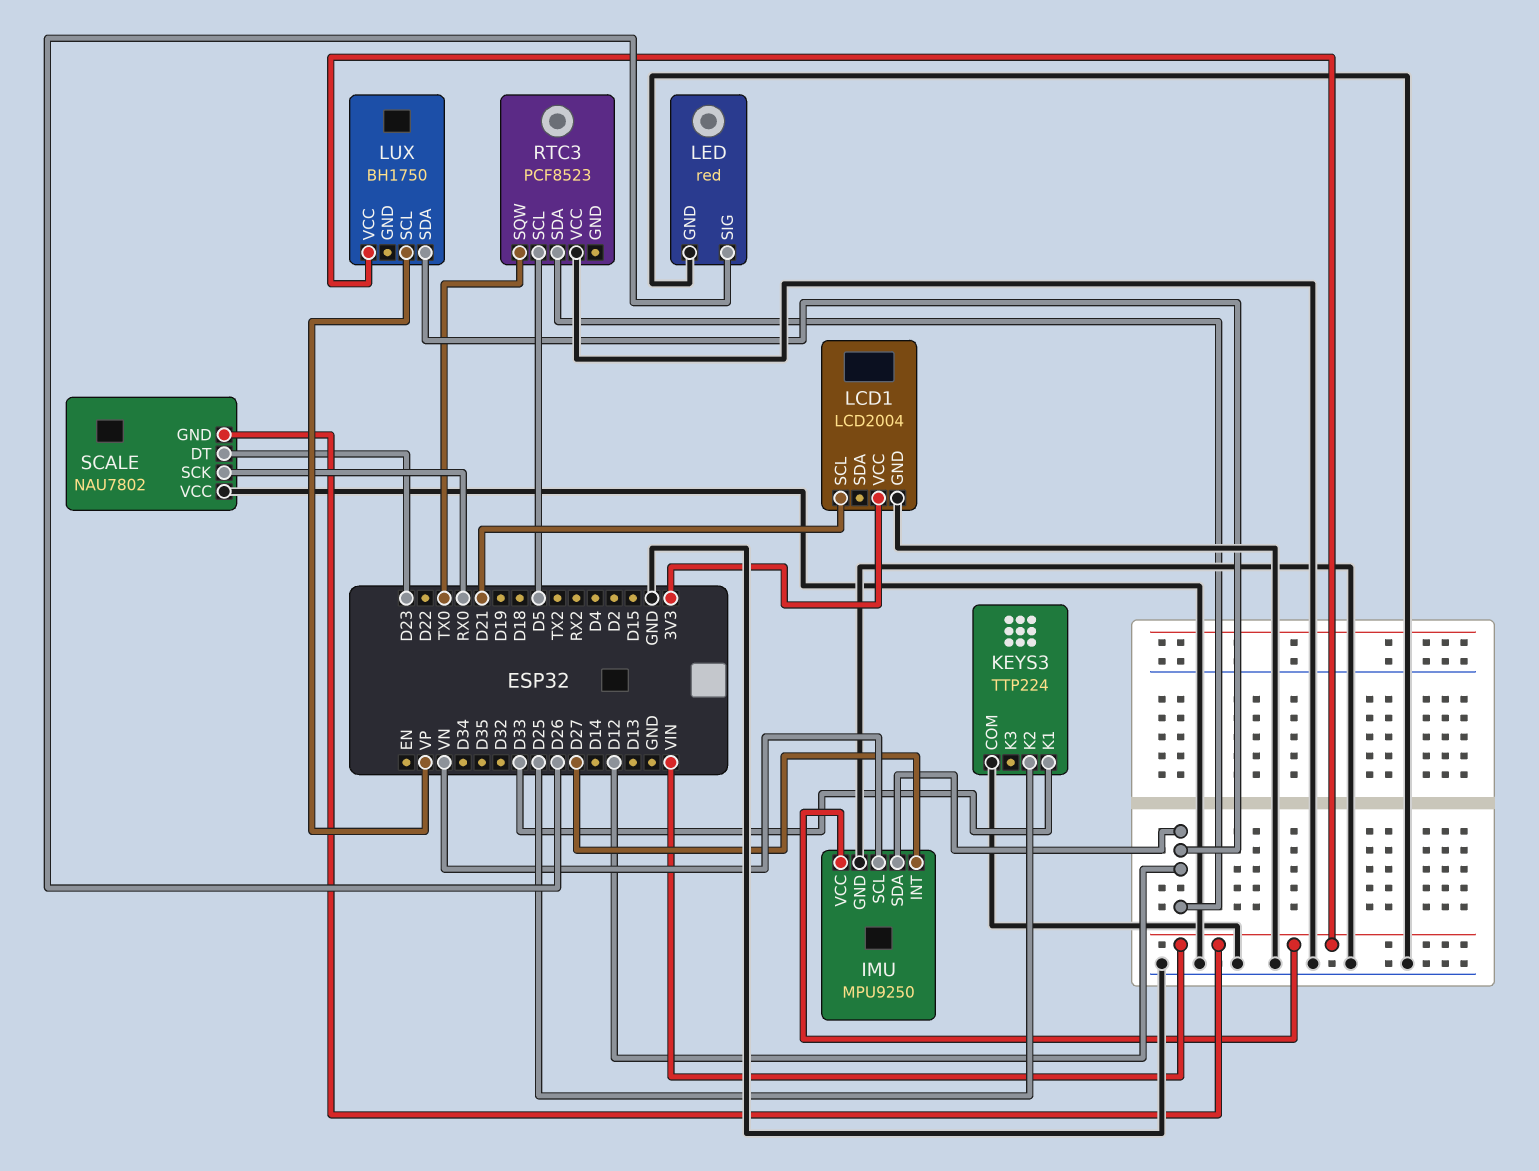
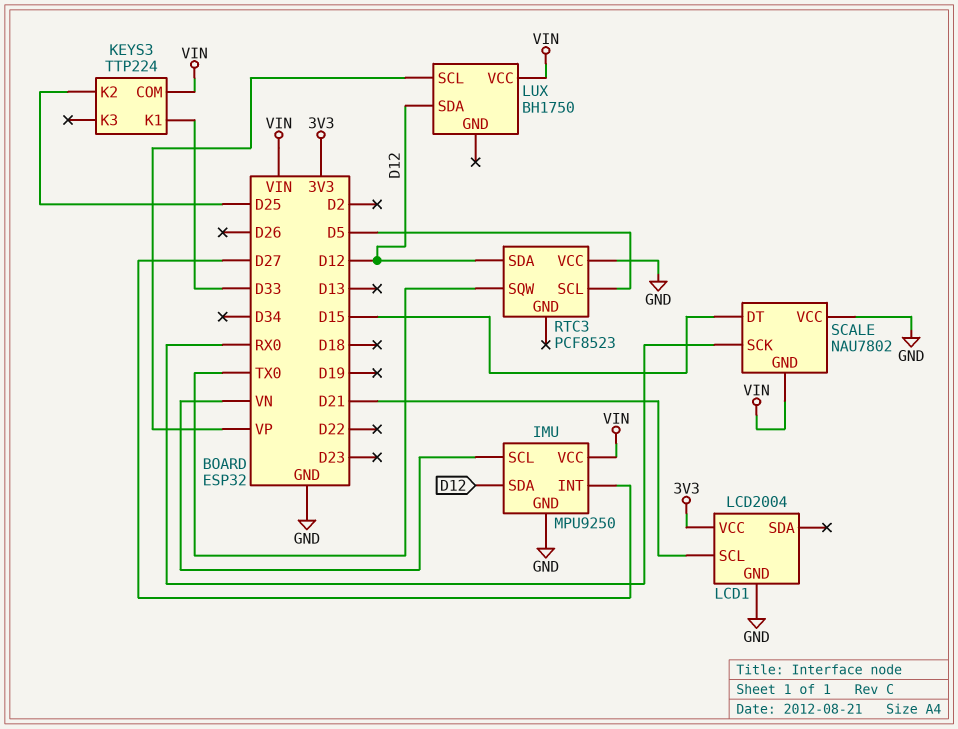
KEYS3 pin COM: GND -> VIN
LED: red -> none
LED pin GND: GND -> none
LED pin SIG: D26 -> none
SCALE pin DT: D23 -> D15

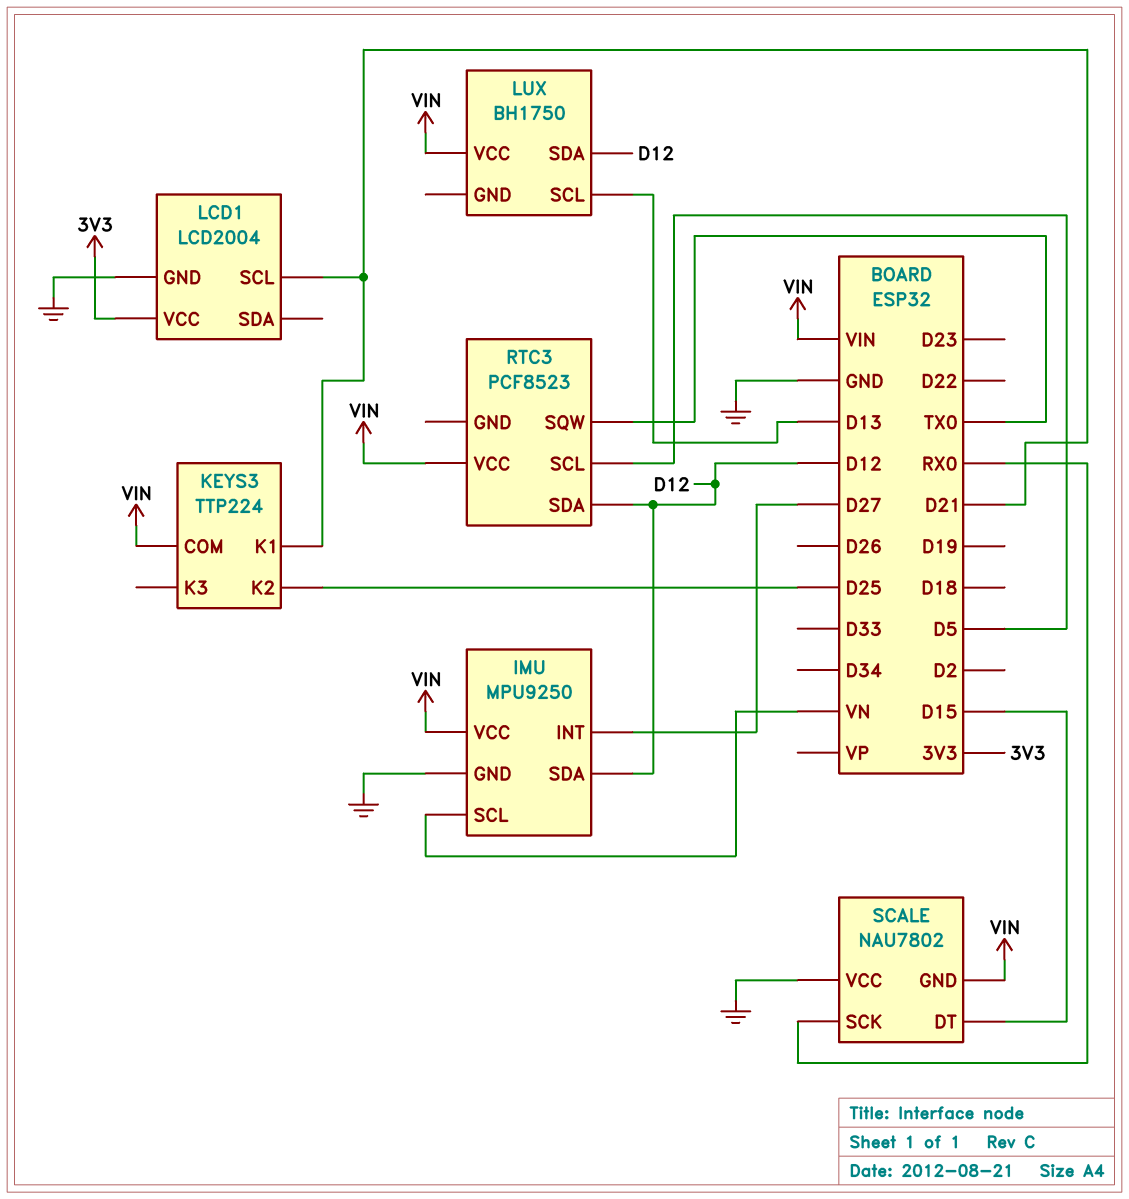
KEYS3 pin K1: D33 -> D21
LUX pin SCL: VP -> D13
RTC3 pin VCC: GND -> VIN

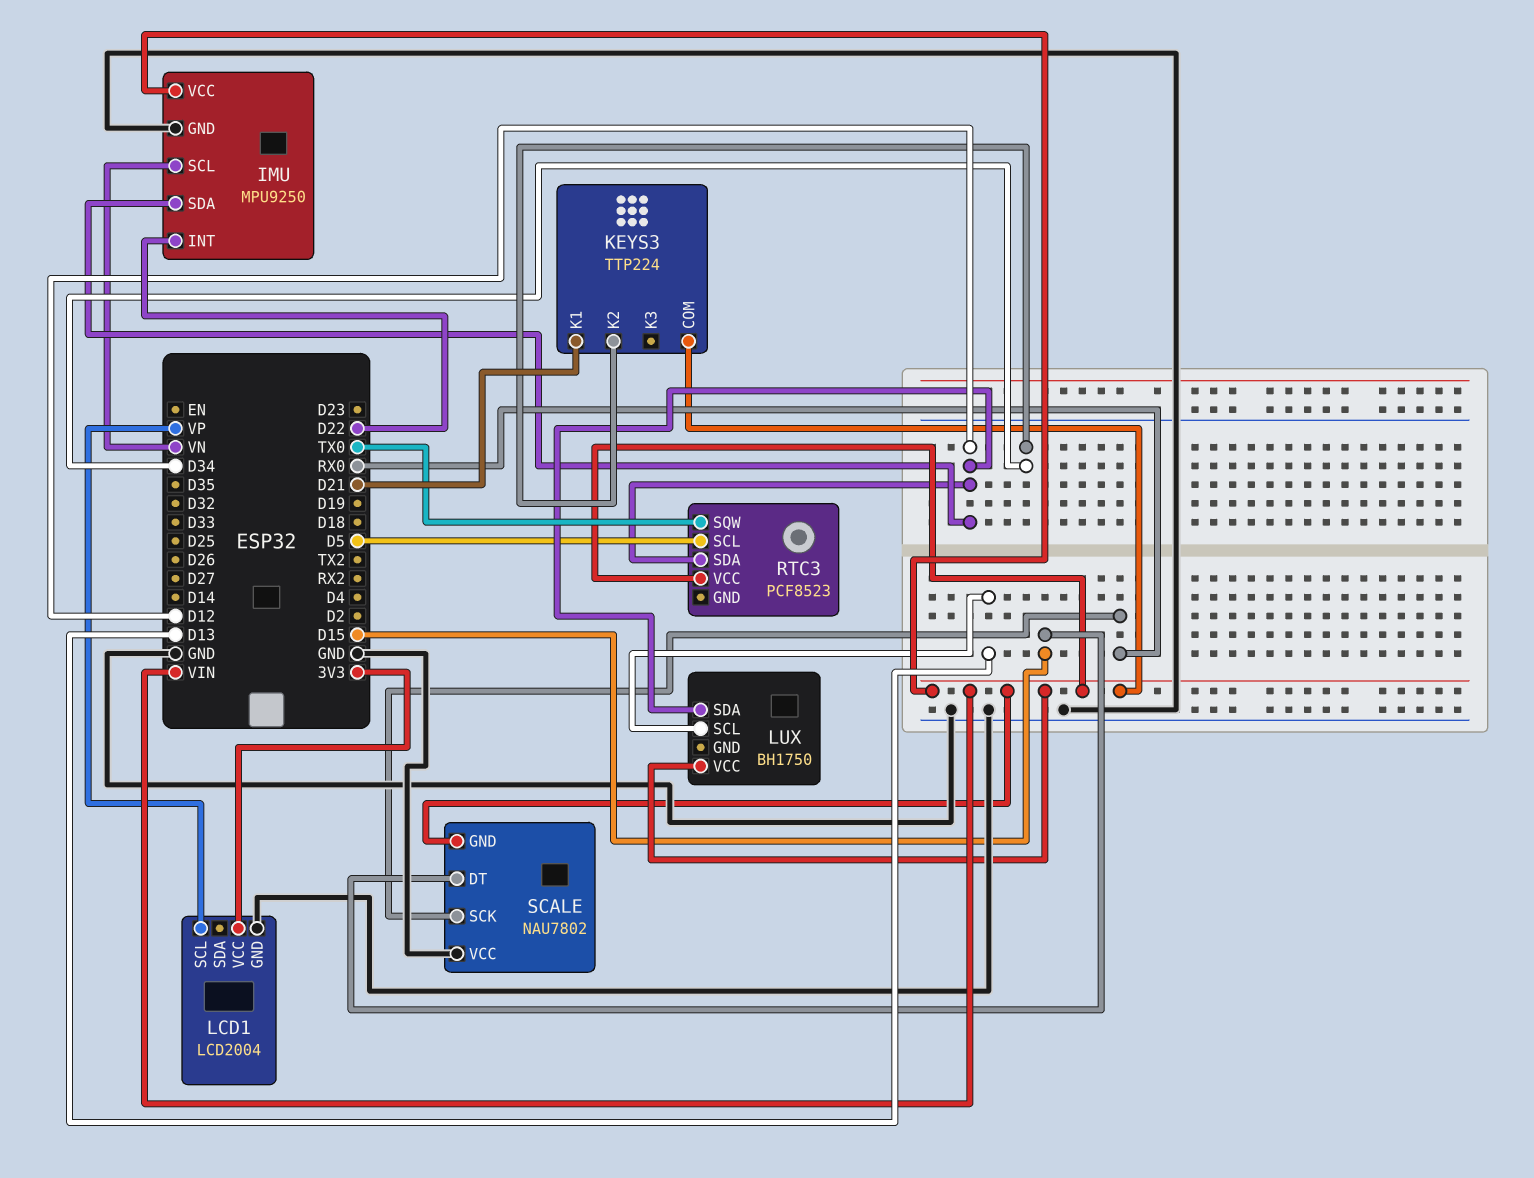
IMU pin INT: D27 -> D22
KEYS3 pin K2: D25 -> D34
LCD1 pin SCL: D21 -> VP

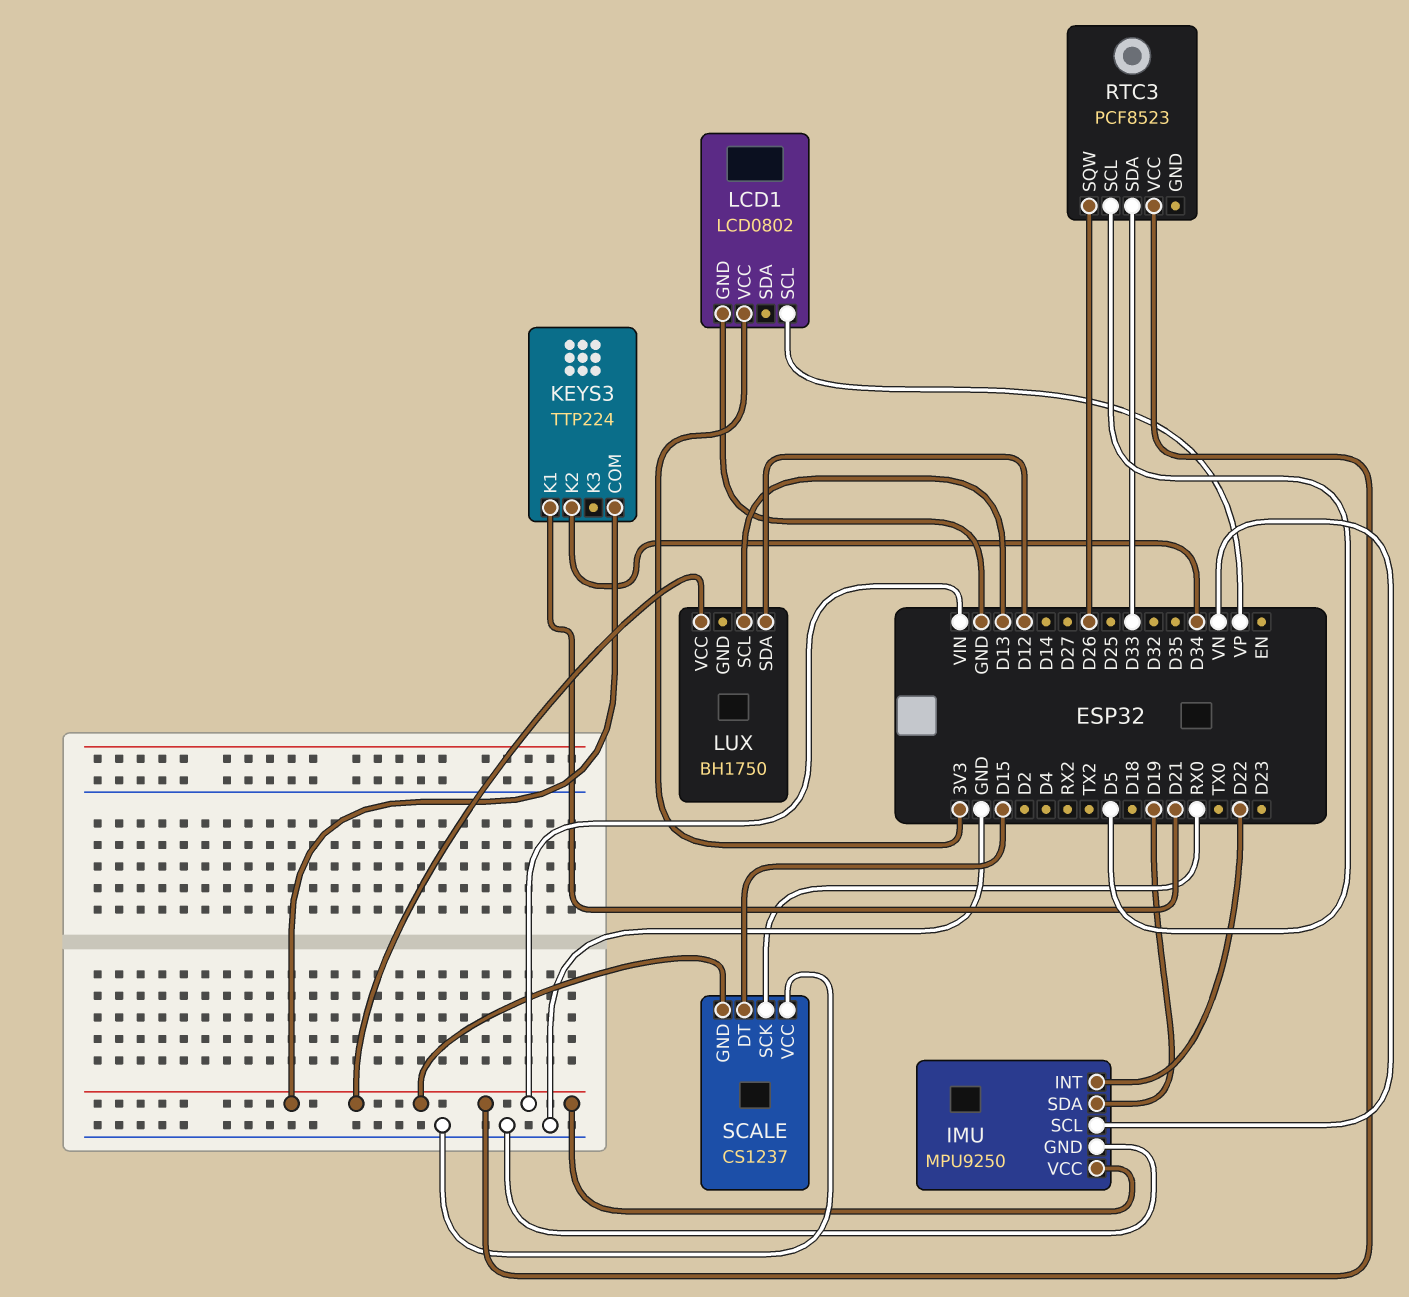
IMU pin SDA: D12 -> D19
LCD1: LCD2004 -> LCD0802
RTC3 pin SDA: D12 -> D33
RTC3 pin SQW: TX0 -> D26
SCALE: NAU7802 -> CS1237

